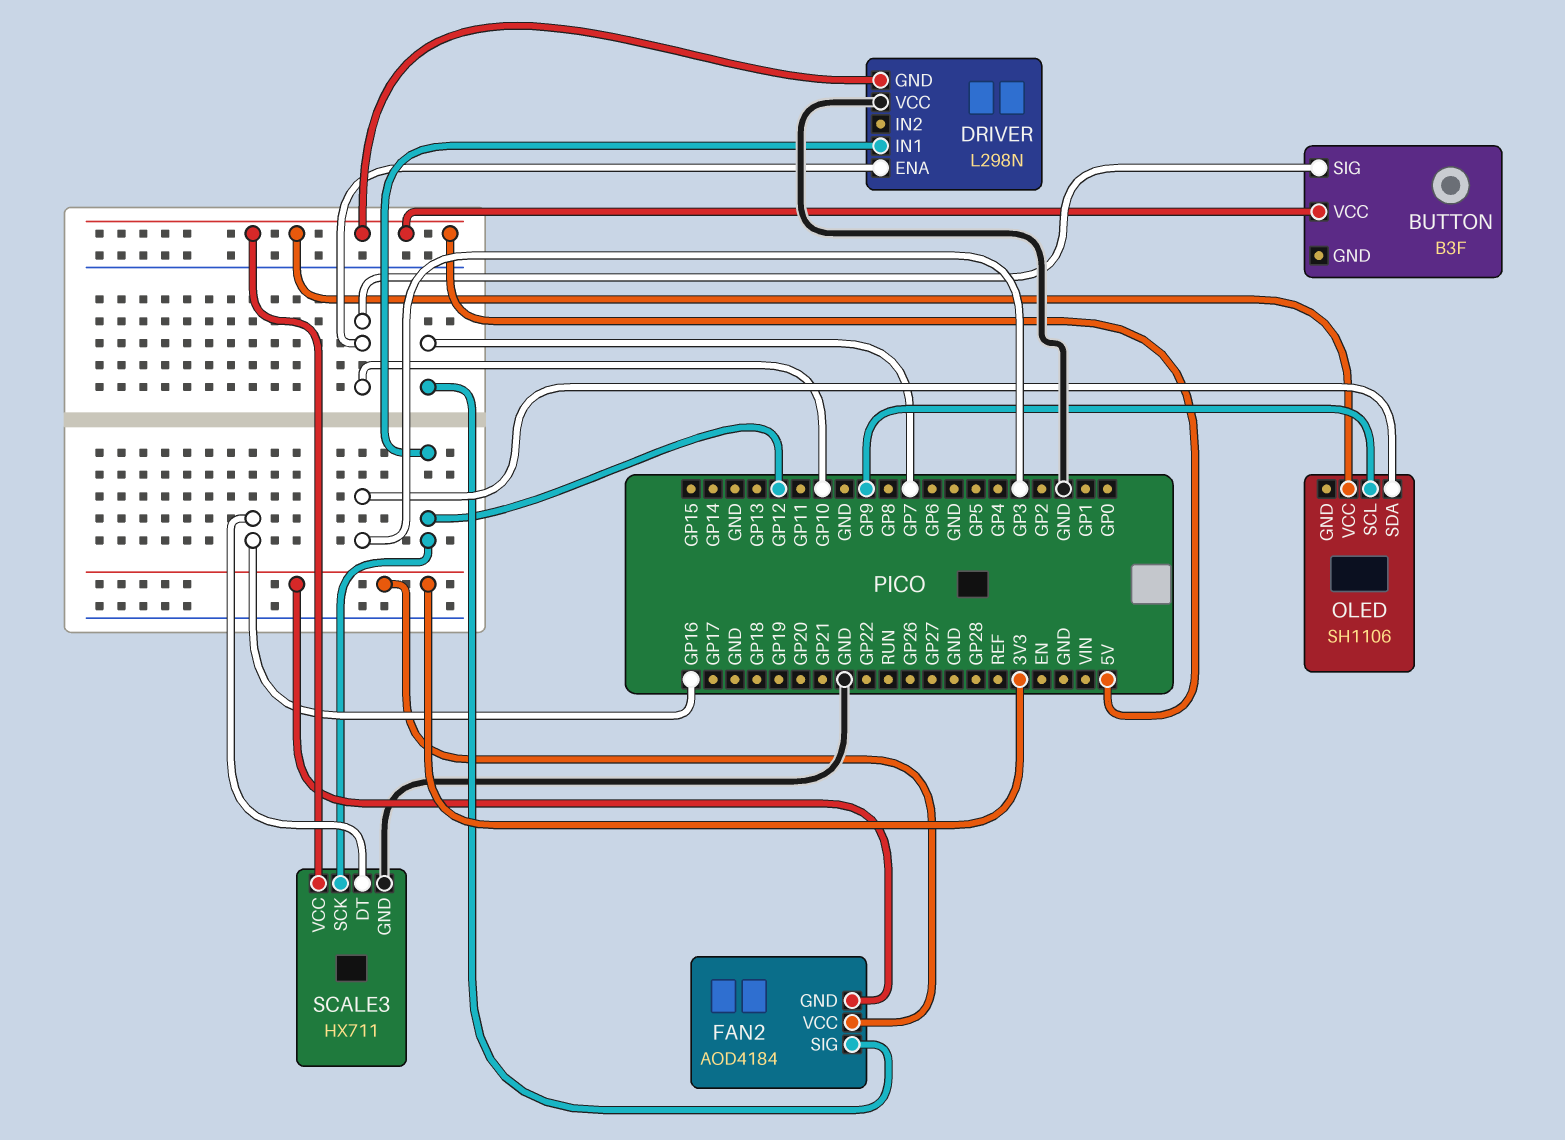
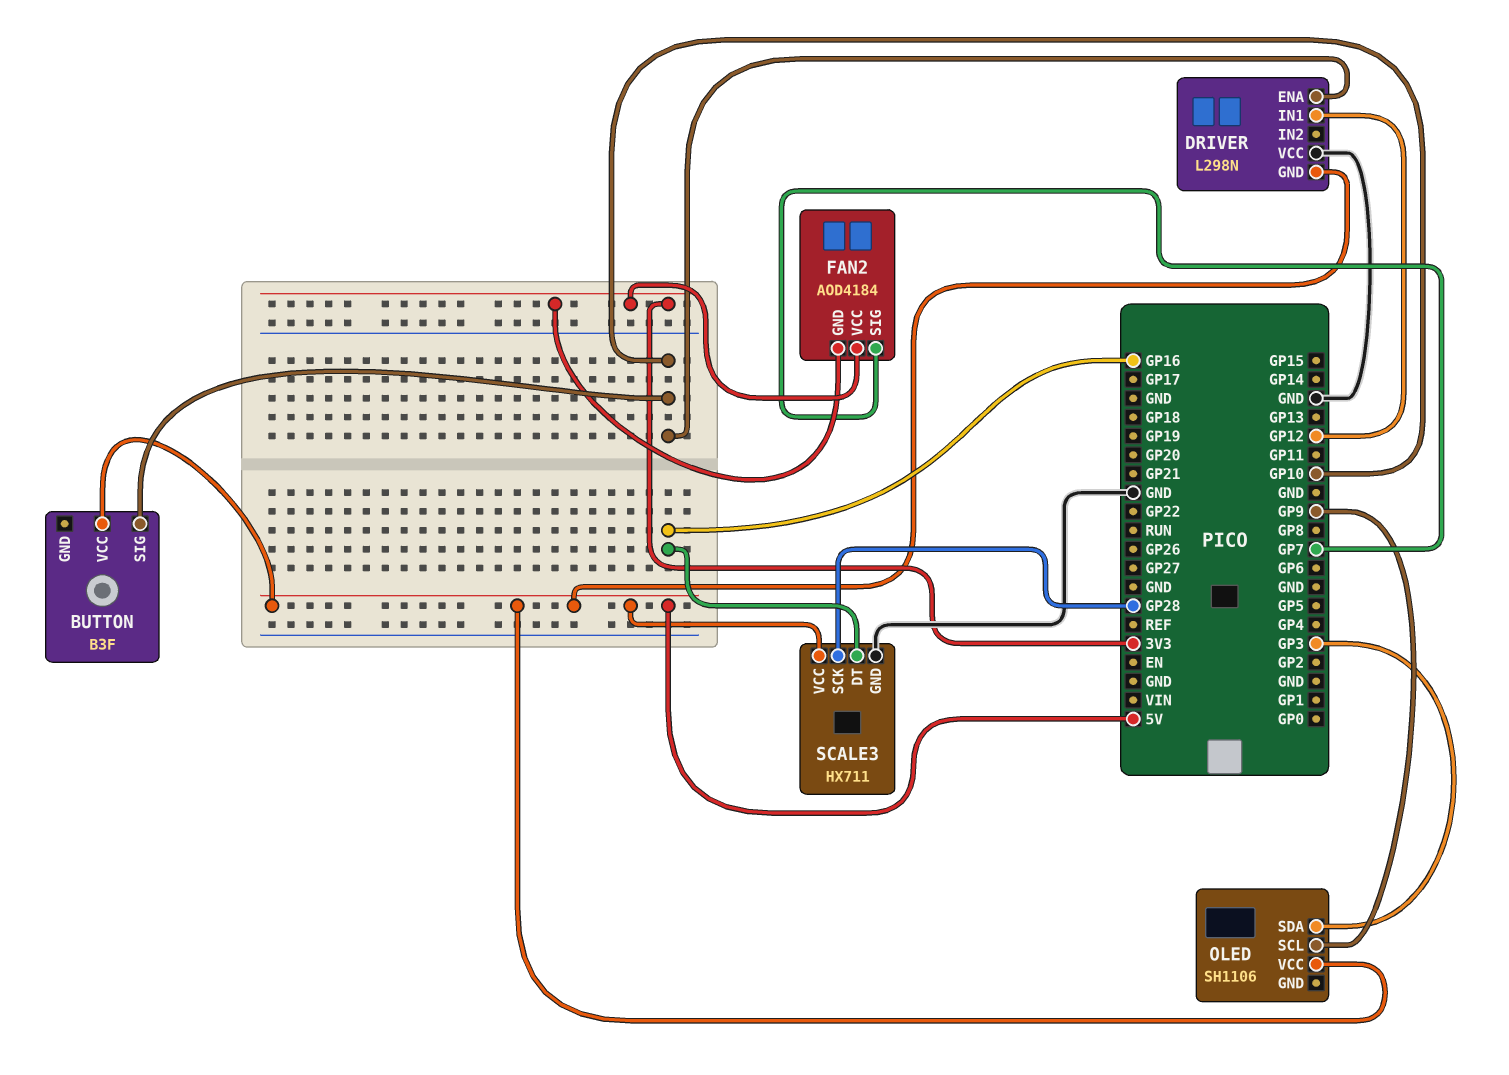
SCALE3 pin SCK: GP12 -> GP28

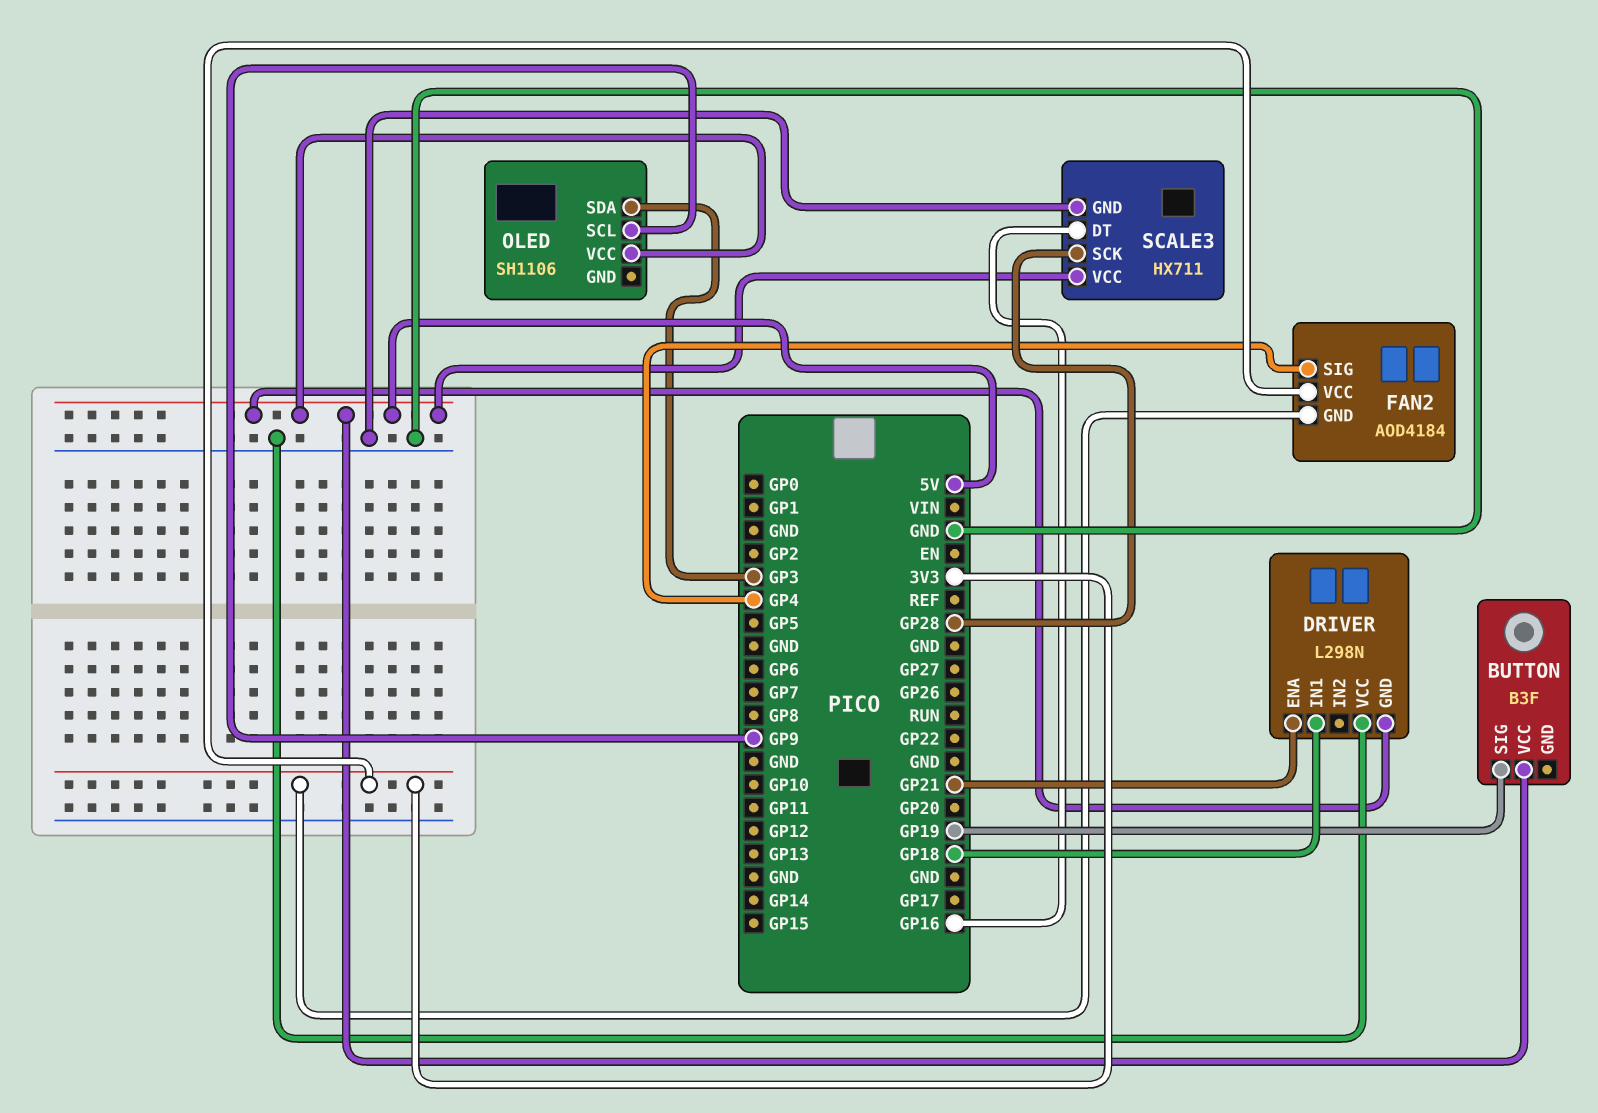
BUTTON pin SIG: GP10 -> GP19
DRIVER pin ENA: GP10 -> GP21
DRIVER pin IN1: GP12 -> GP18
FAN2 pin SIG: GP7 -> GP4

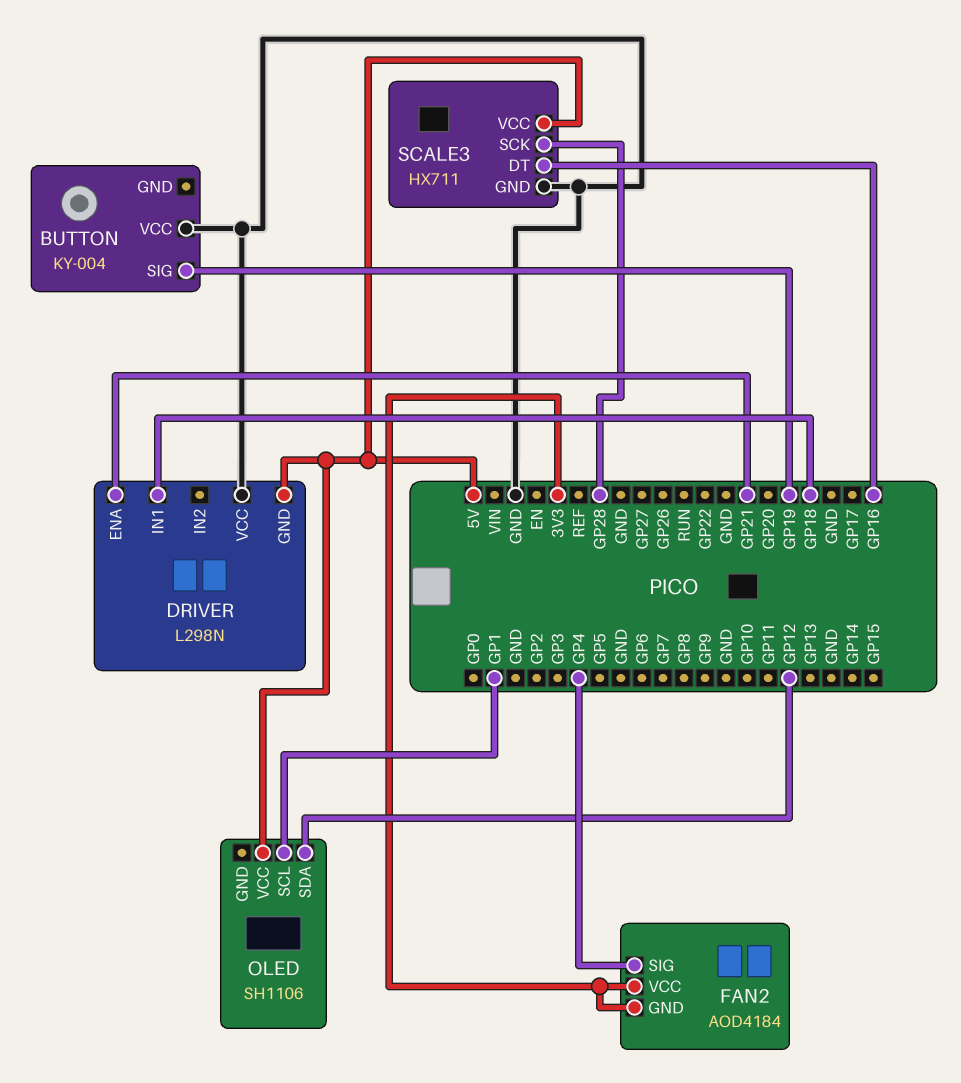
BUTTON: B3F -> KY-004
BUTTON pin VCC: 5V -> GND
OLED pin SCL: GP9 -> GP1
OLED pin SDA: GP3 -> GP12

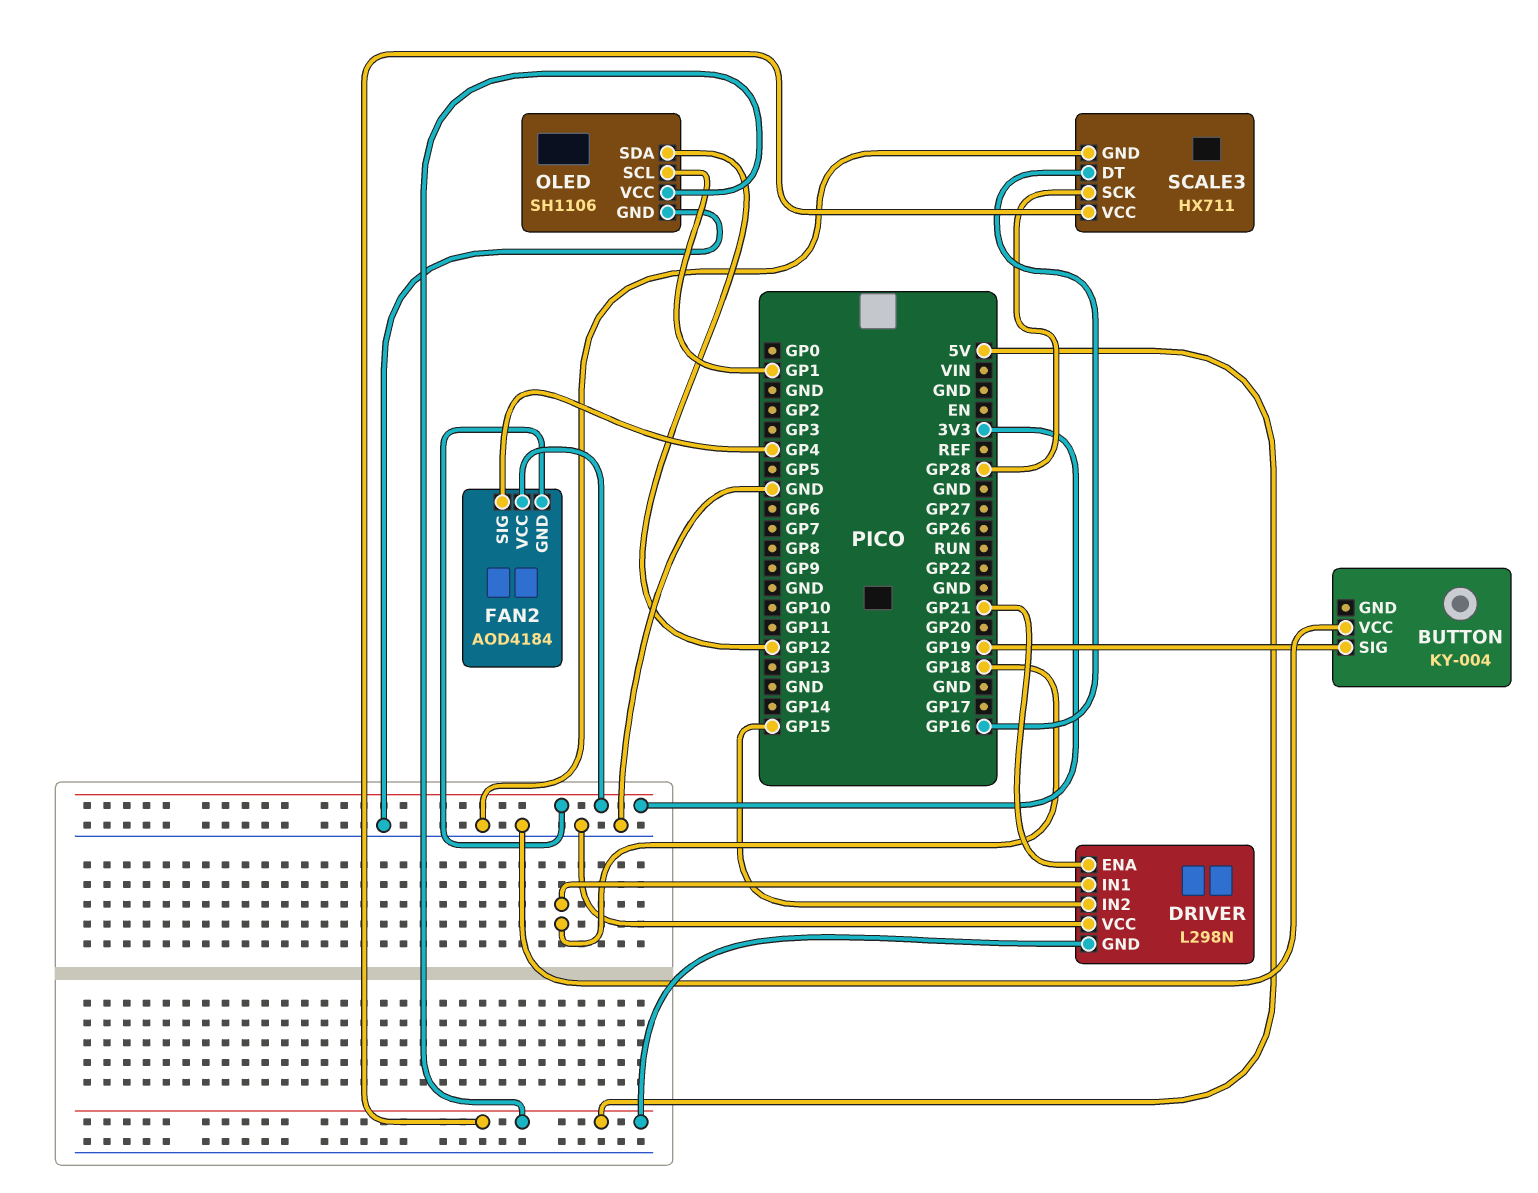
DRIVER pin IN2: none -> GP15
OLED pin GND: none -> GND

